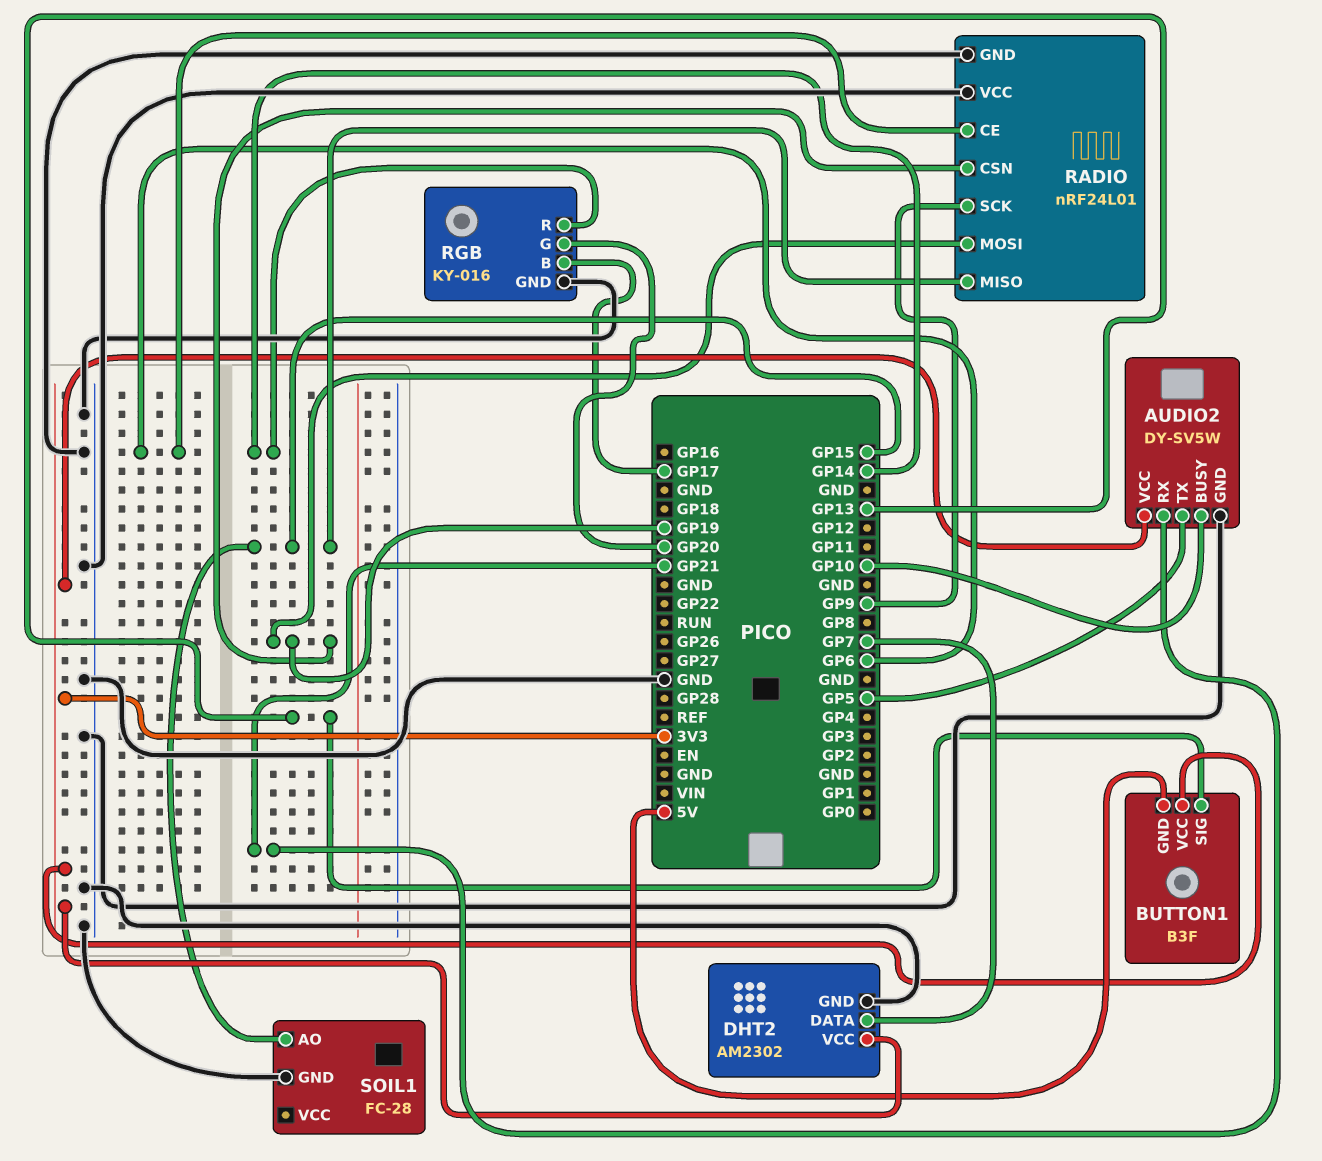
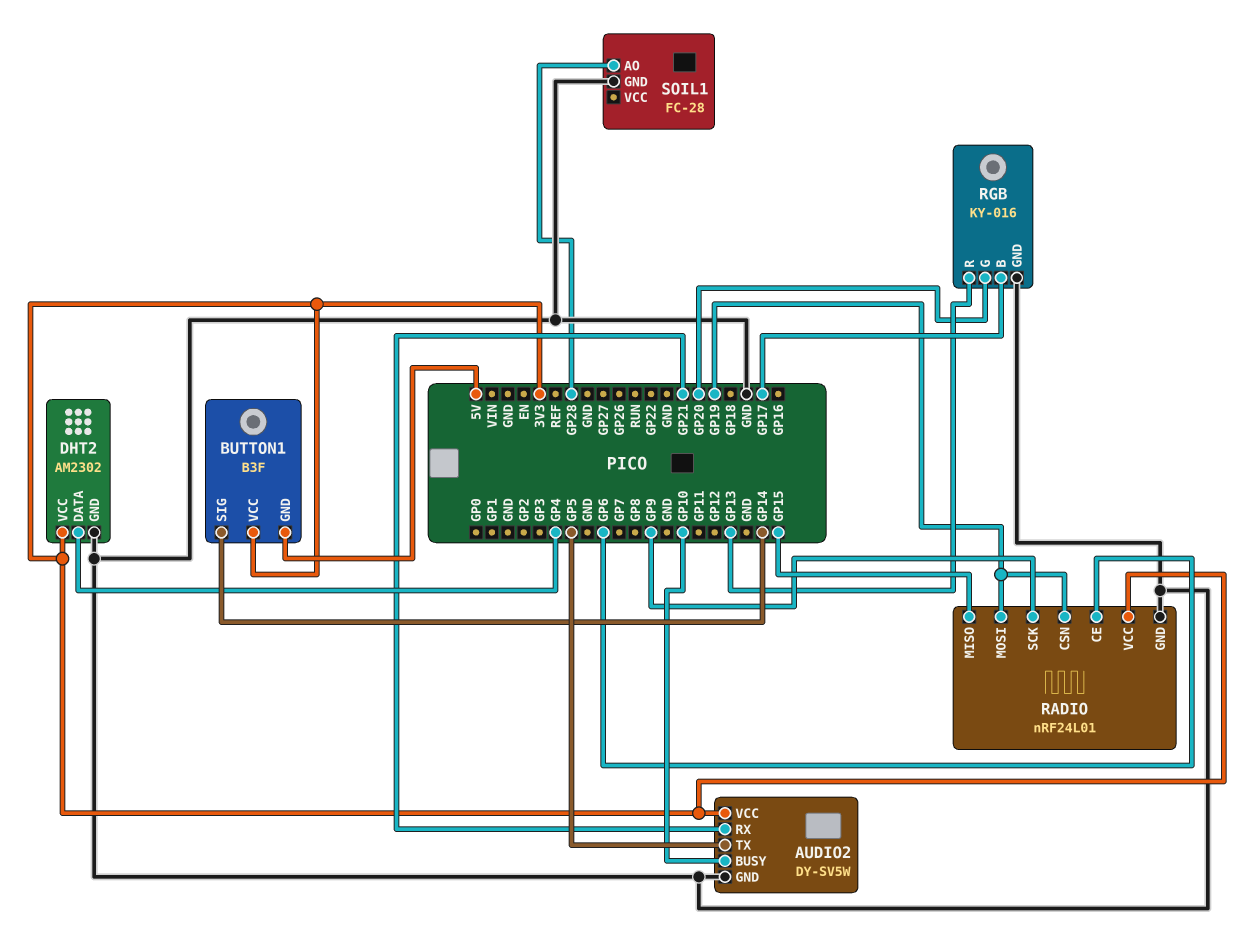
BUTTON1 pin SIG: GP13 -> GP14
DHT2 pin DATA: GP7 -> GP4
RADIO pin VCC: GND -> 3V3
RGB pin R: GP14 -> GP13
SOIL1 pin AO: GP15 -> GP28

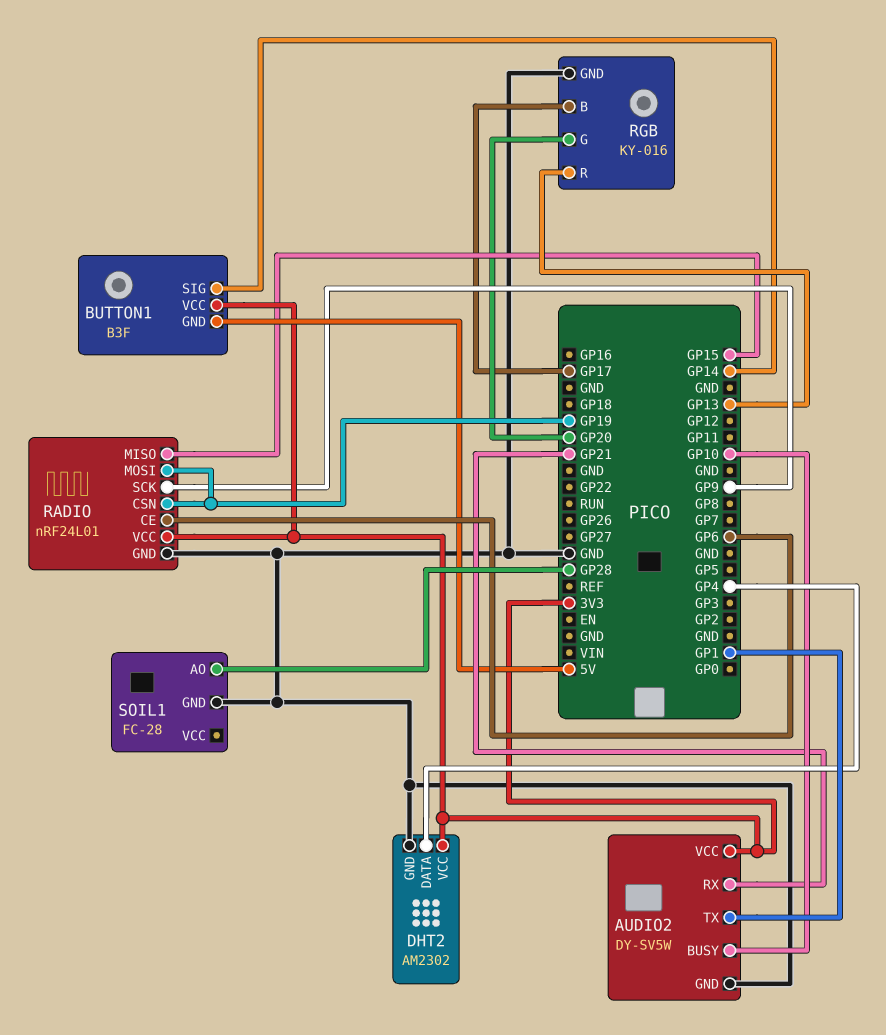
AUDIO2 pin TX: GP5 -> GP1

